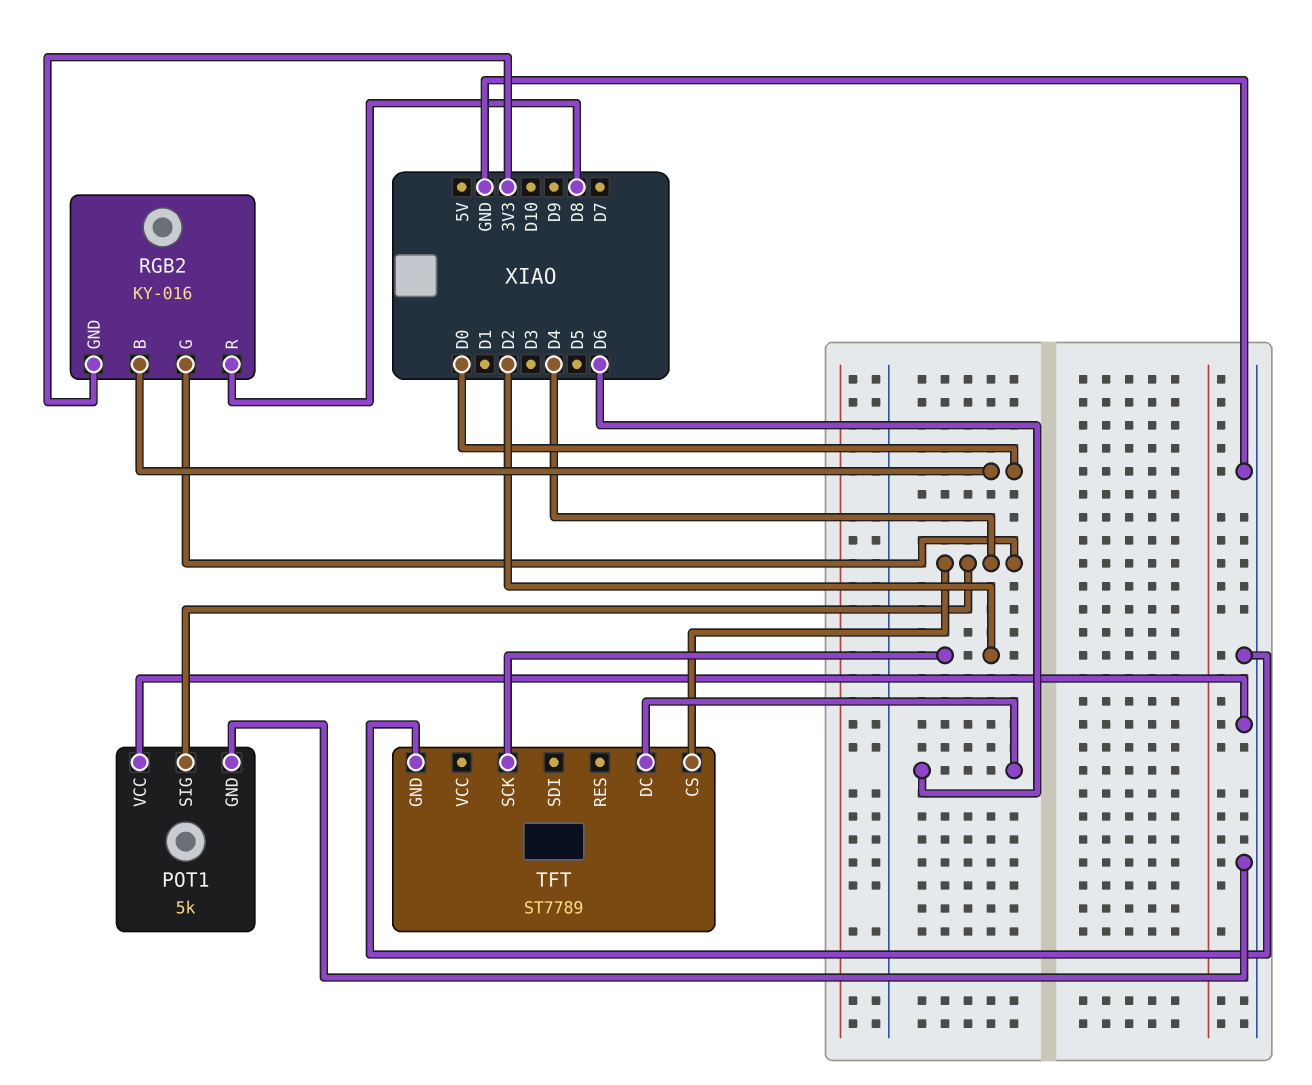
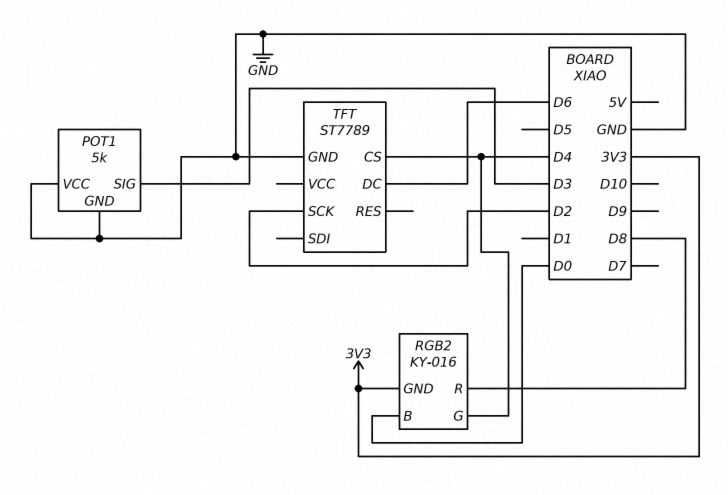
POT1 pin SIG: D4 -> D3

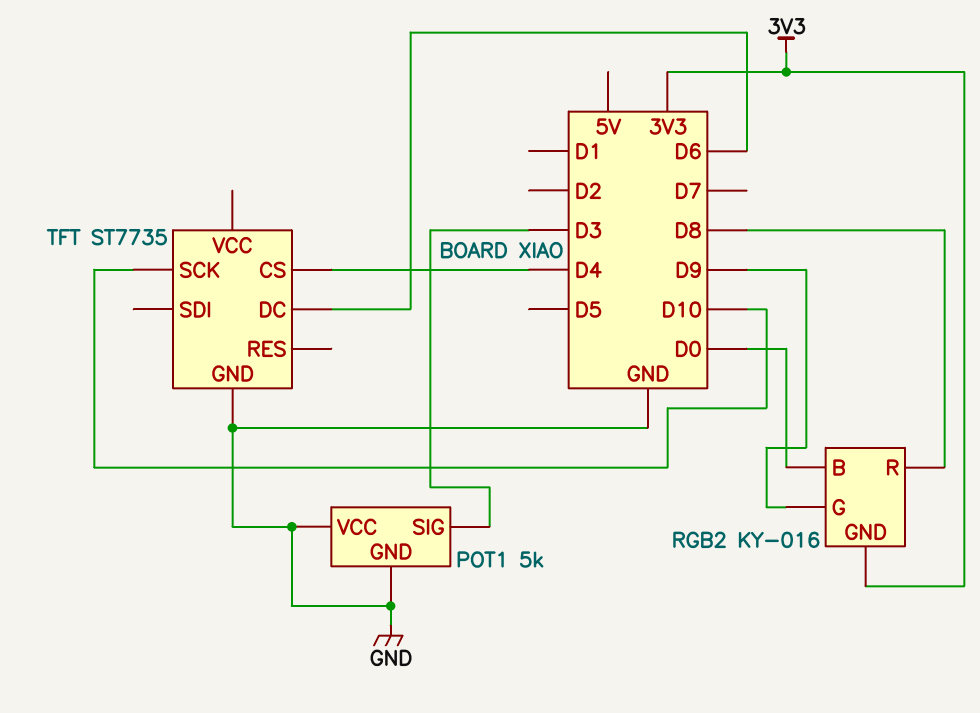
RGB2 pin G: D4 -> D9
TFT: ST7789 -> ST7735
TFT pin SCK: D2 -> D10

